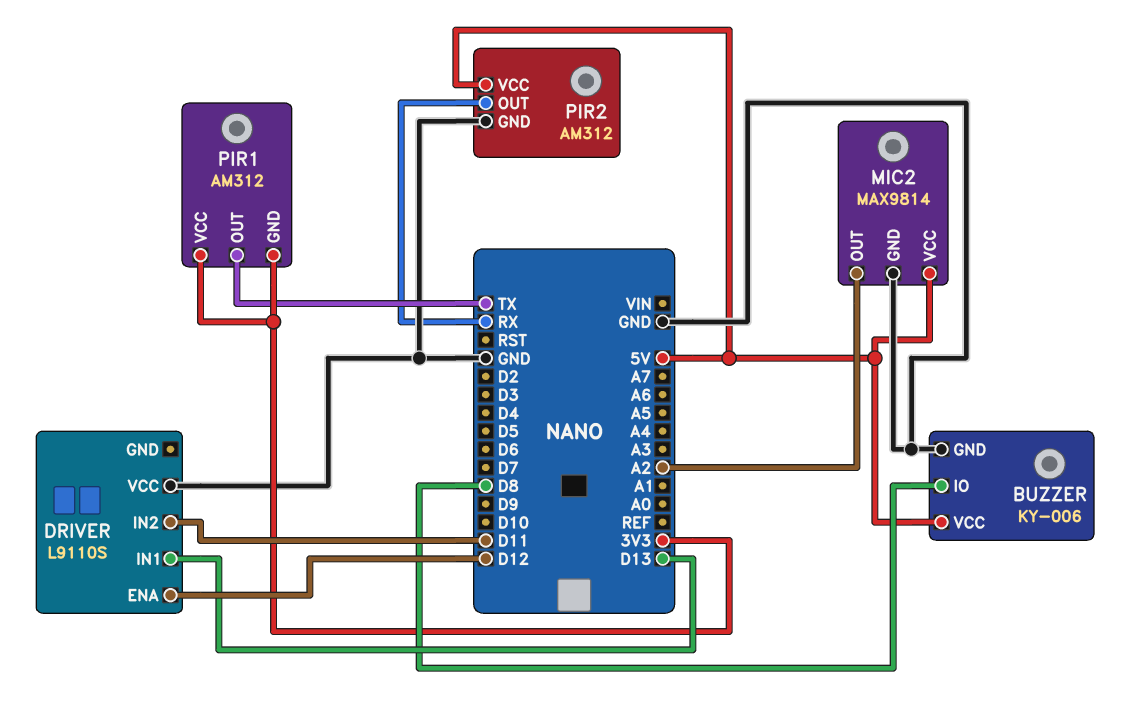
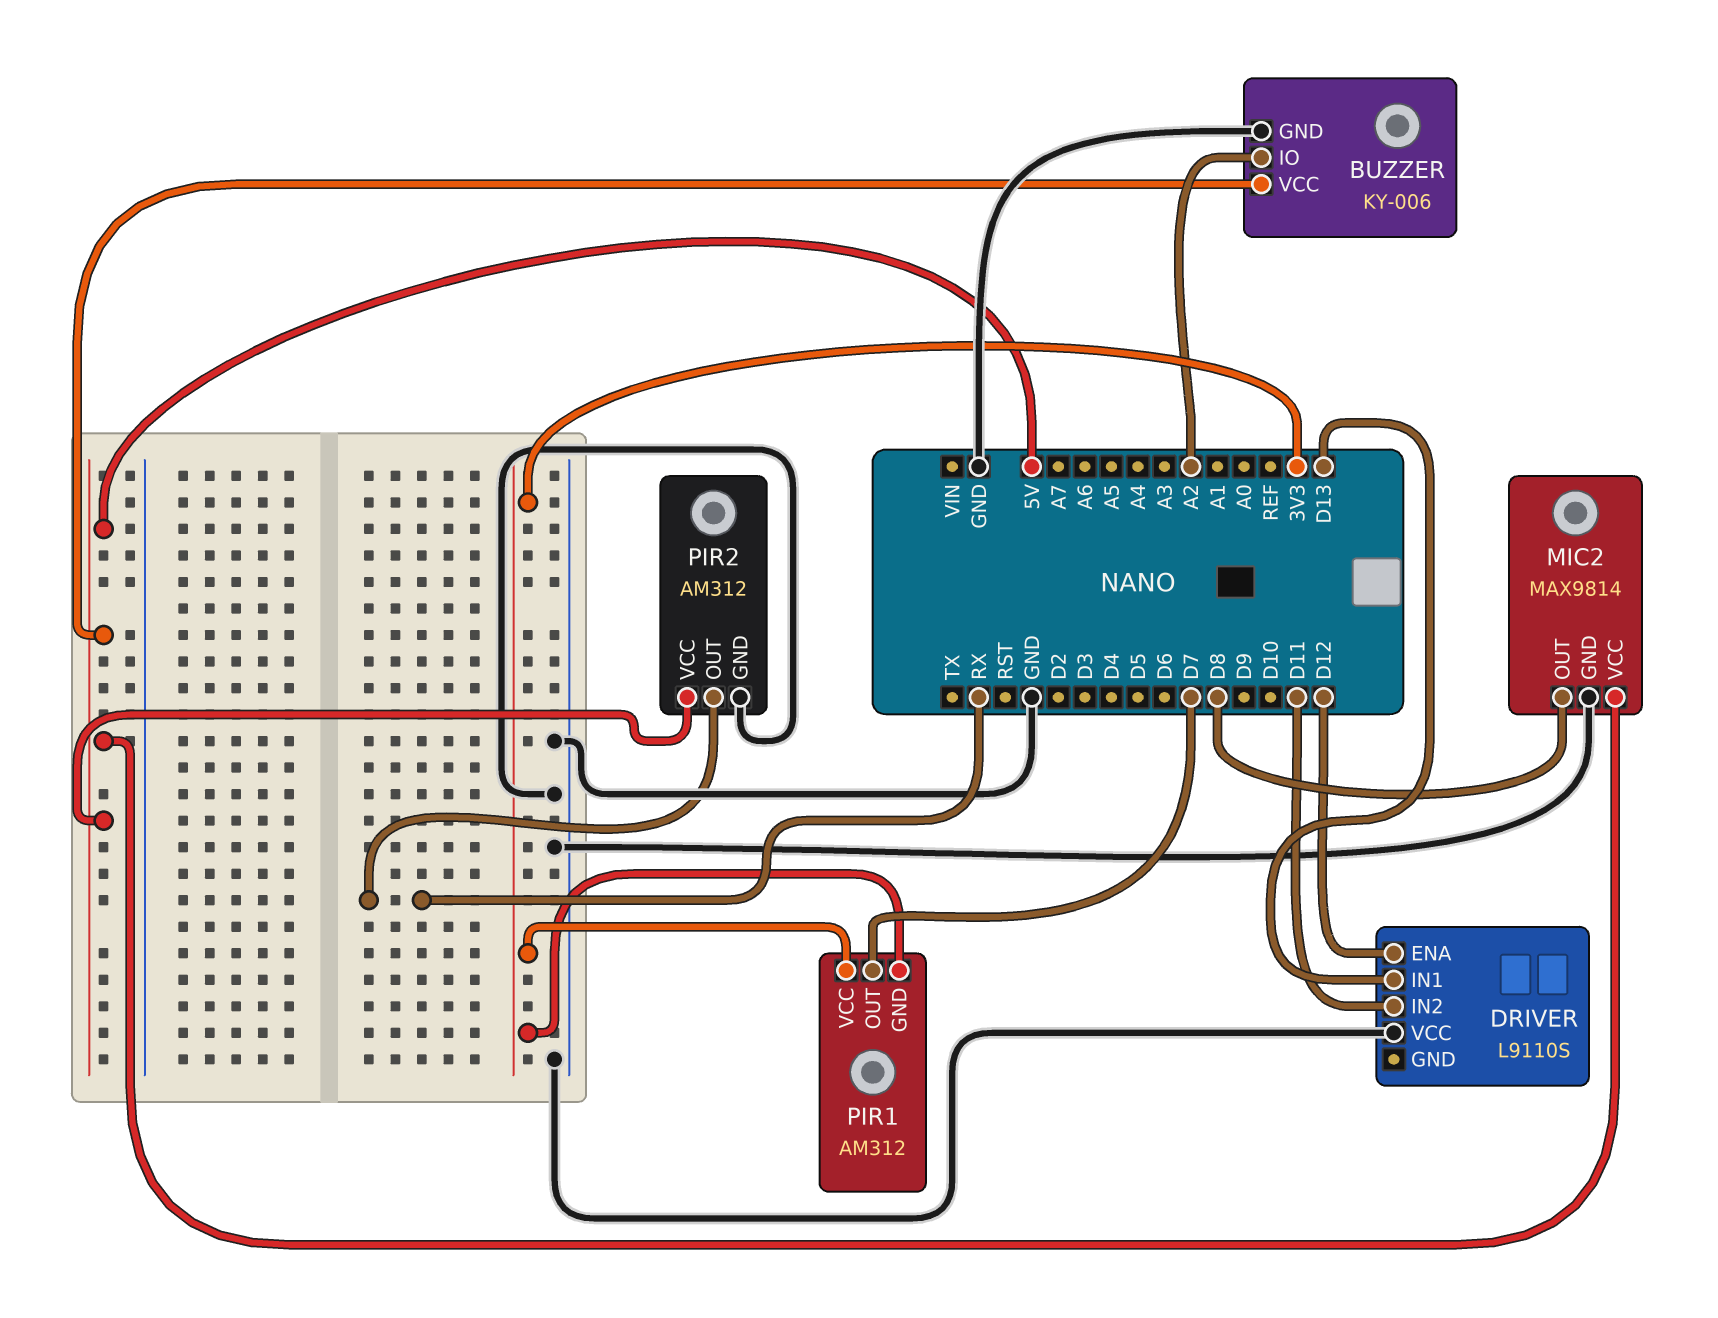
BUZZER pin IO: D8 -> A2
MIC2 pin OUT: A2 -> D8
PIR1 pin OUT: TX -> D7

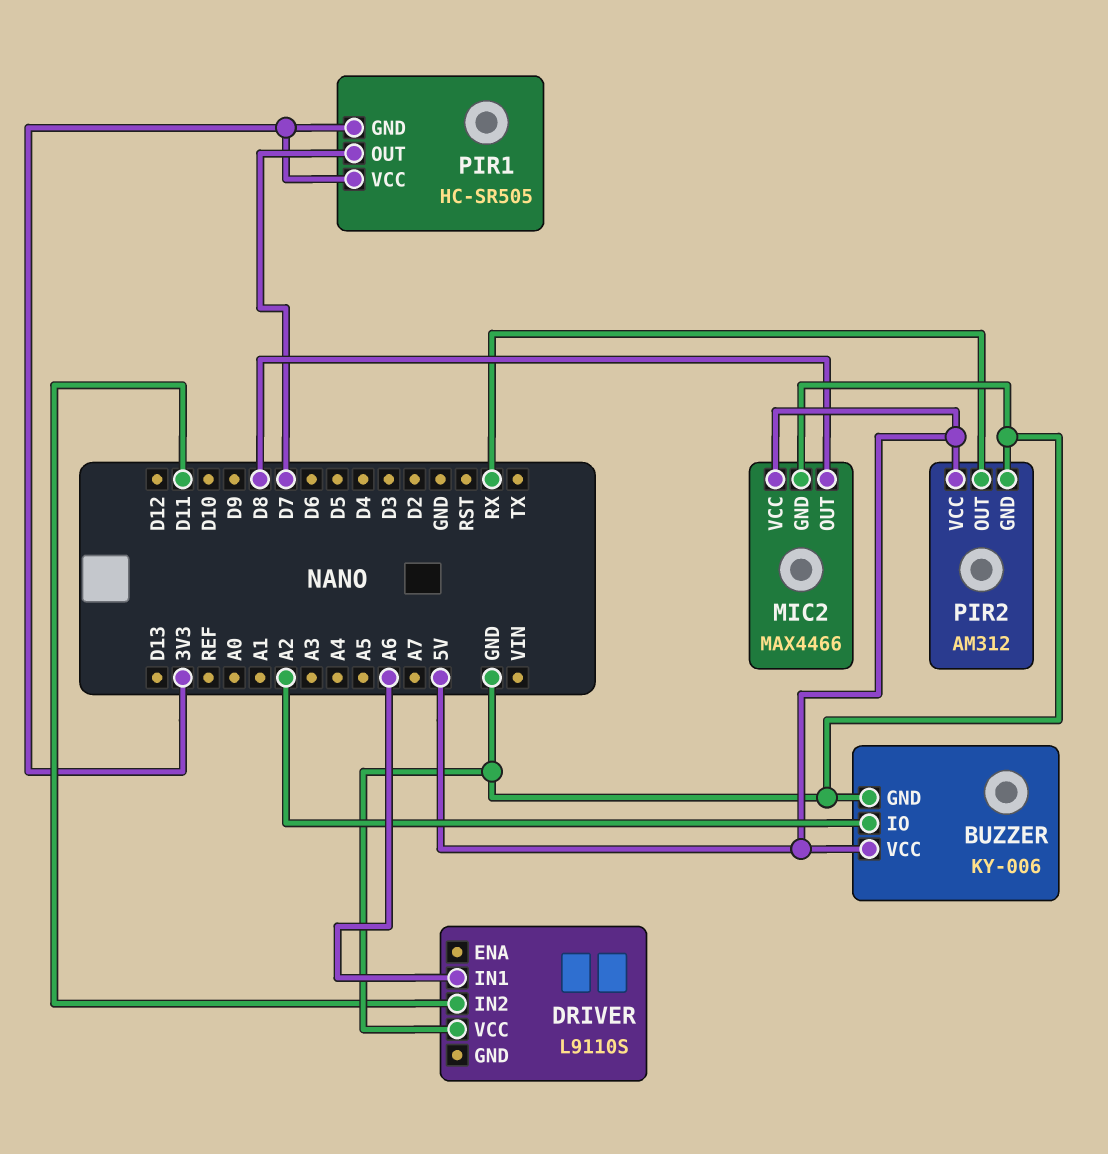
DRIVER pin ENA: D12 -> none
DRIVER pin IN1: D13 -> A6
MIC2: MAX9814 -> MAX4466
PIR1: AM312 -> HC-SR505

